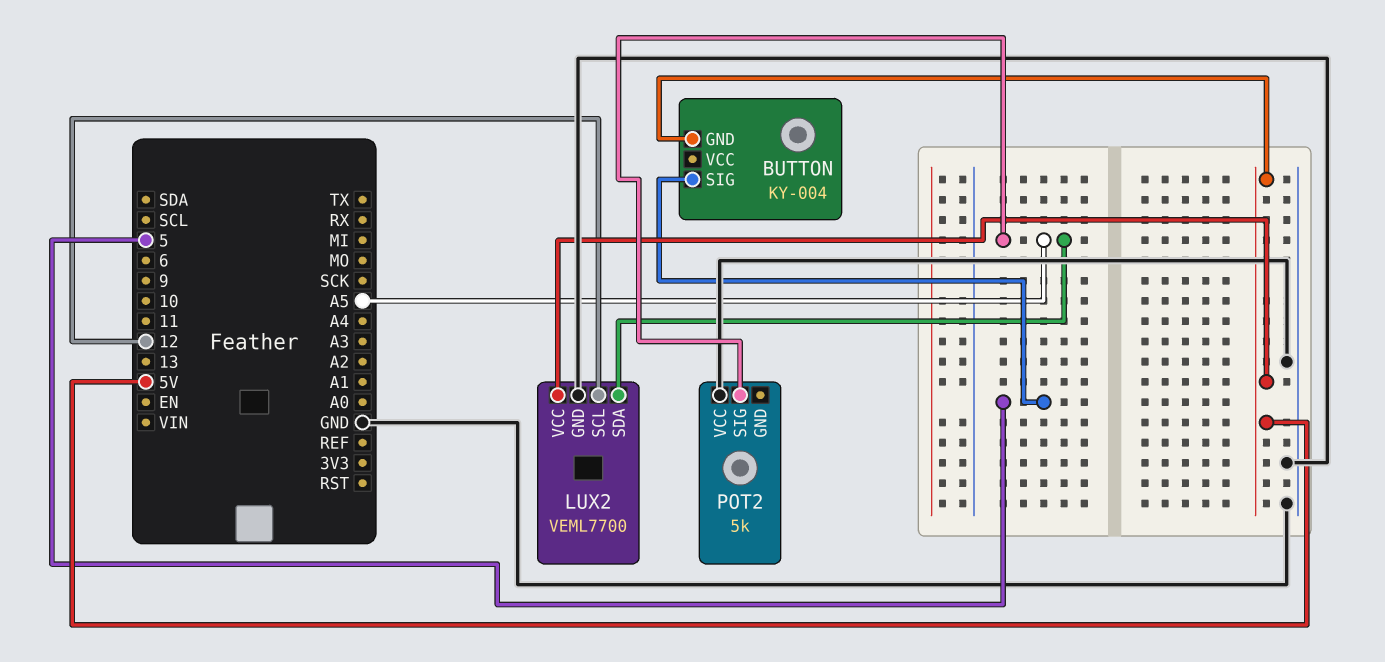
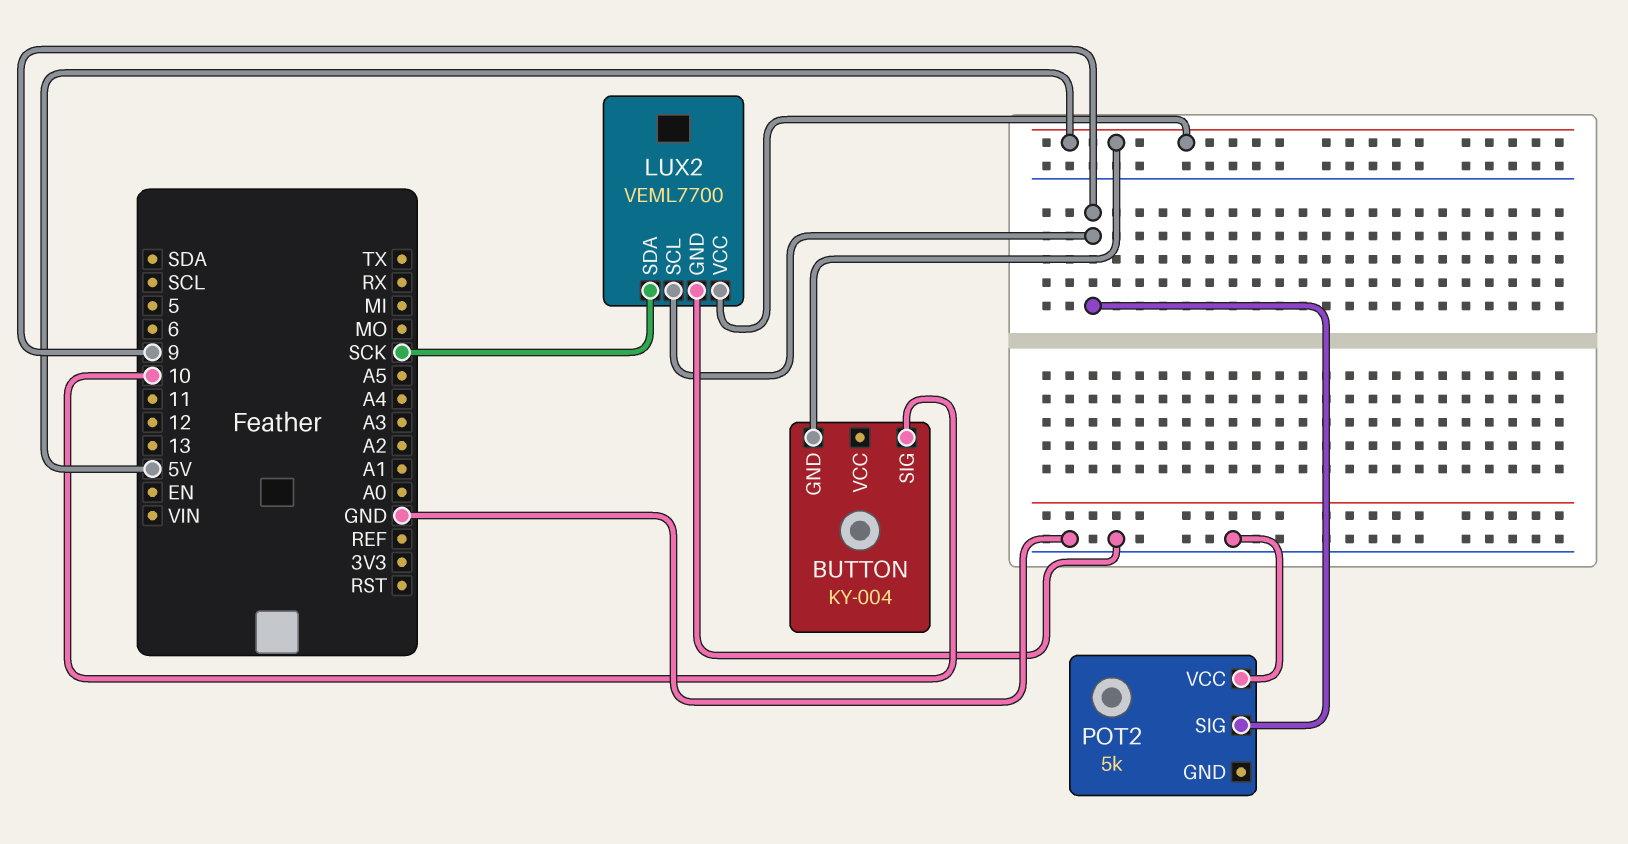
BUTTON pin SIG: 5 -> 10
LUX2 pin SCL: 12 -> 9
LUX2 pin SDA: A5 -> SCK
POT2 pin SIG: A5 -> 9

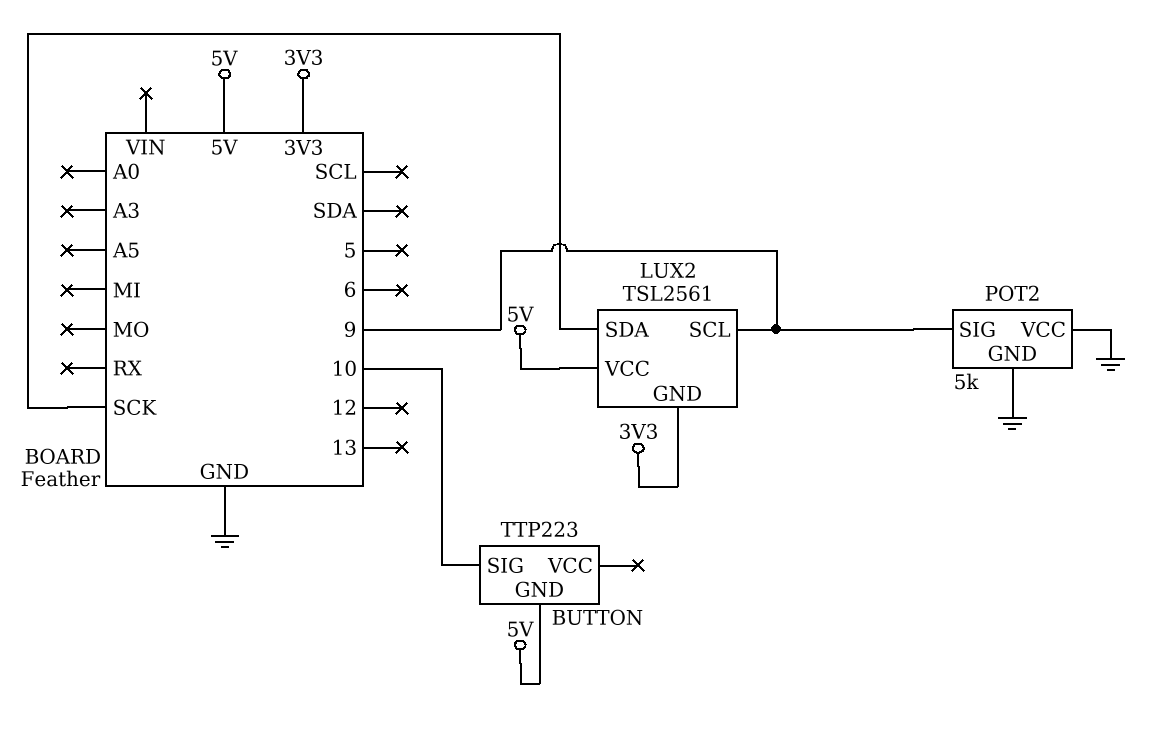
BUTTON: KY-004 -> TTP223
LUX2: VEML7700 -> TSL2561
LUX2 pin GND: GND -> 3V3
POT2 pin GND: none -> GND

